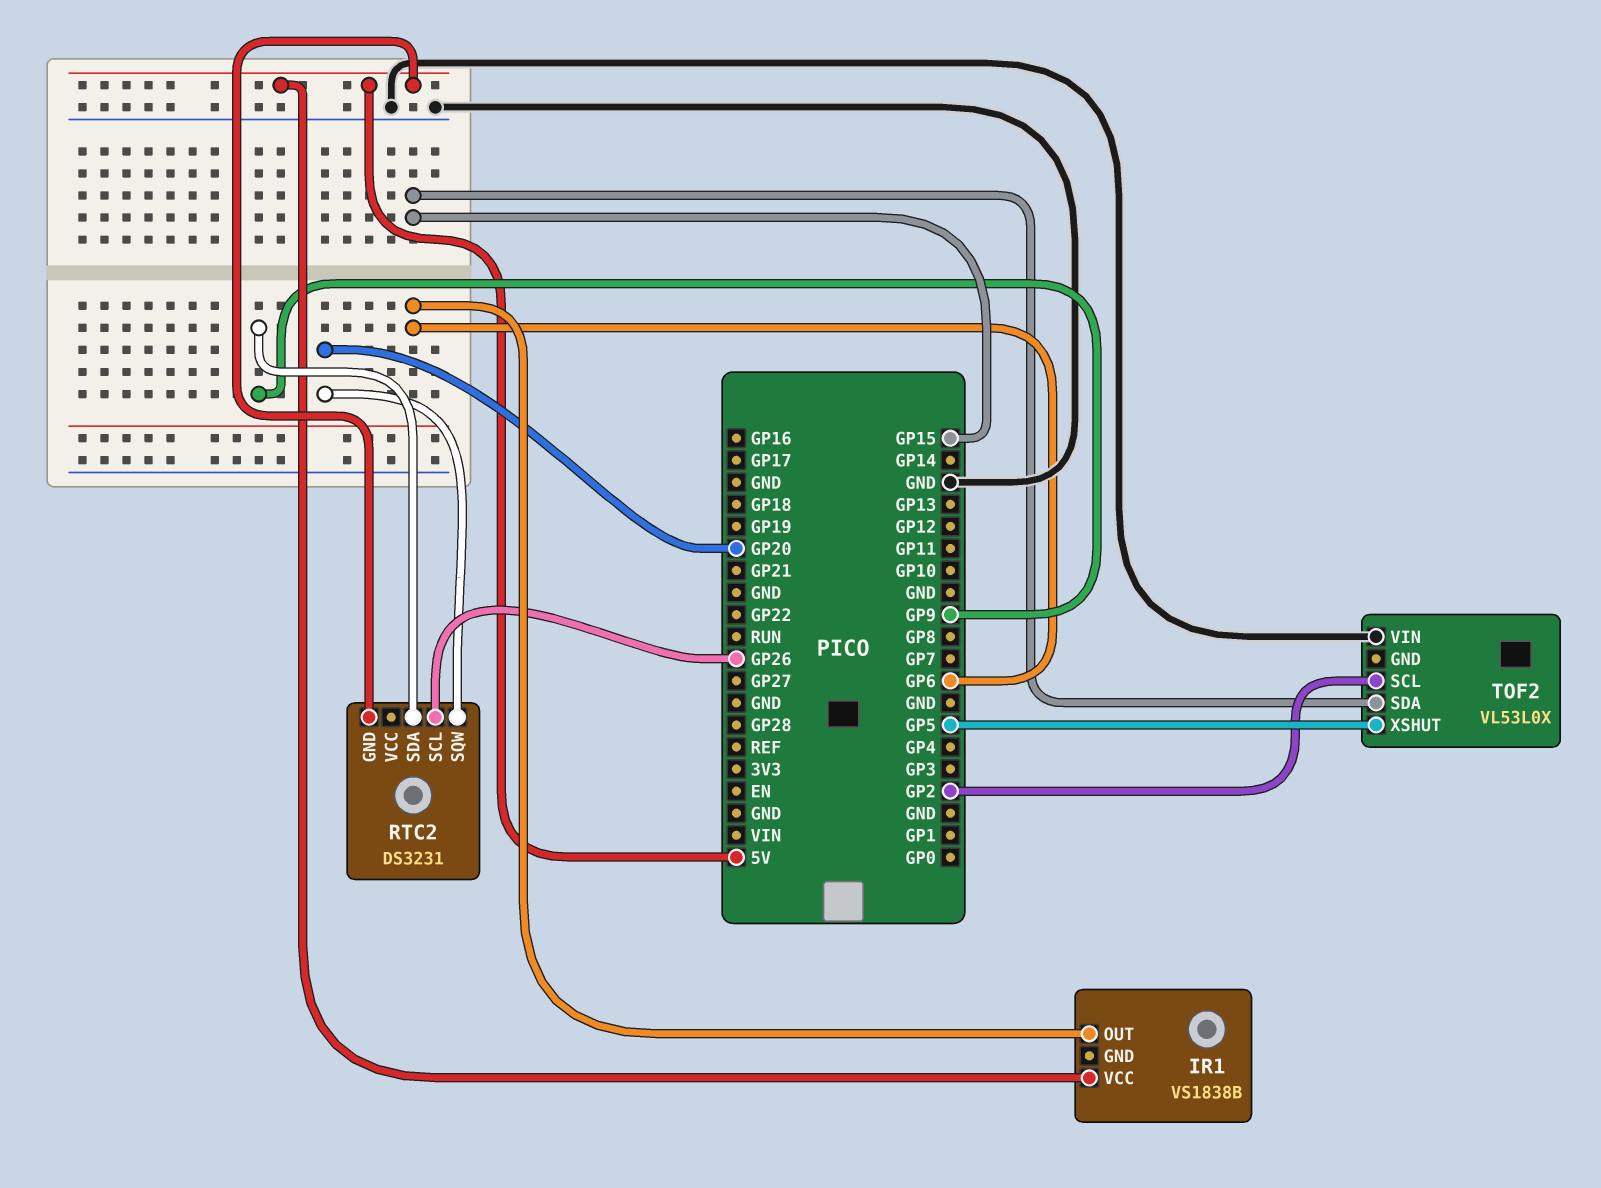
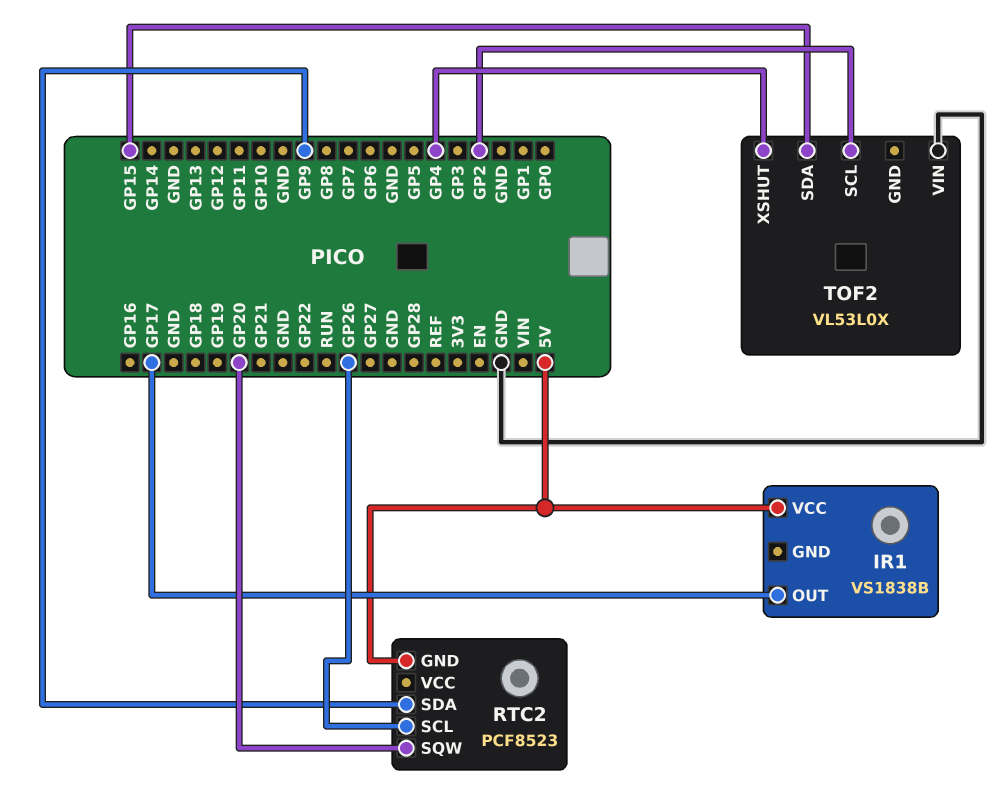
IR1 pin OUT: GP6 -> GP17
RTC2: DS3231 -> PCF8523
TOF2 pin XSHUT: GP5 -> GP4

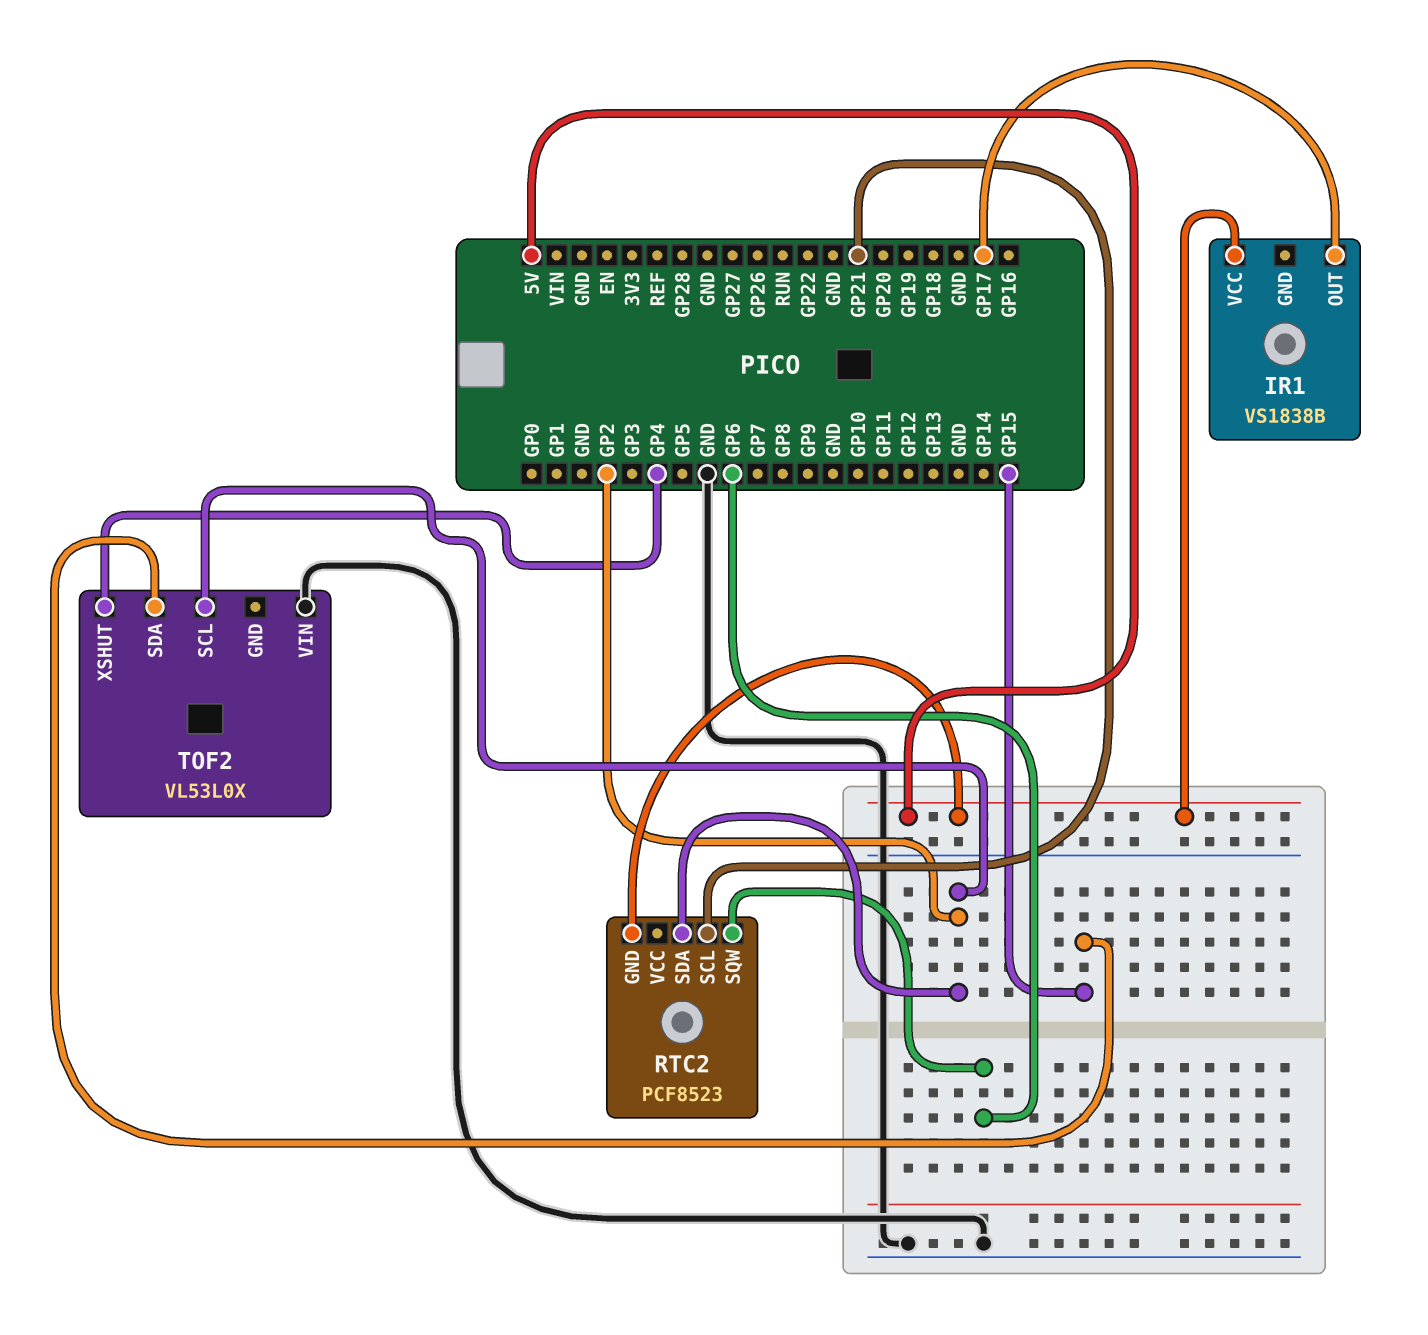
RTC2 pin SCL: GP26 -> GP21
RTC2 pin SDA: GP9 -> GP2
RTC2 pin SQW: GP20 -> GP6

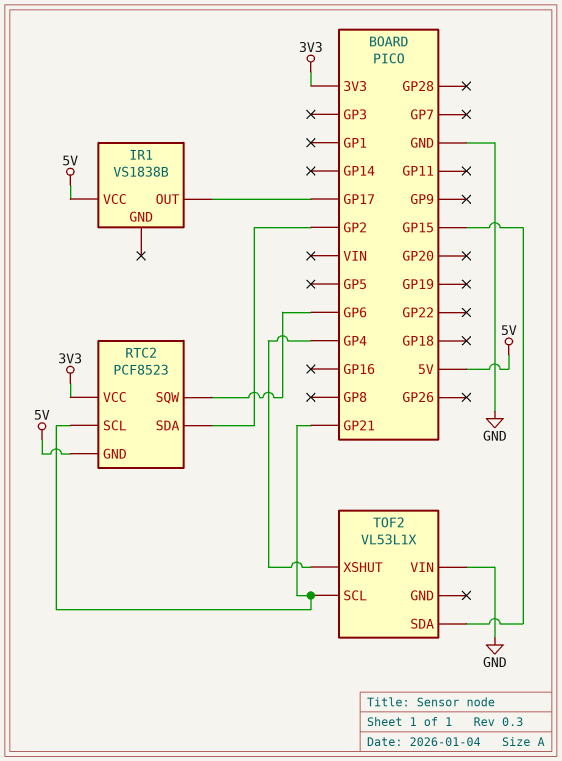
RTC2 pin VCC: none -> 3V3
TOF2: VL53L0X -> VL53L1X
TOF2 pin SCL: GP2 -> GP21

